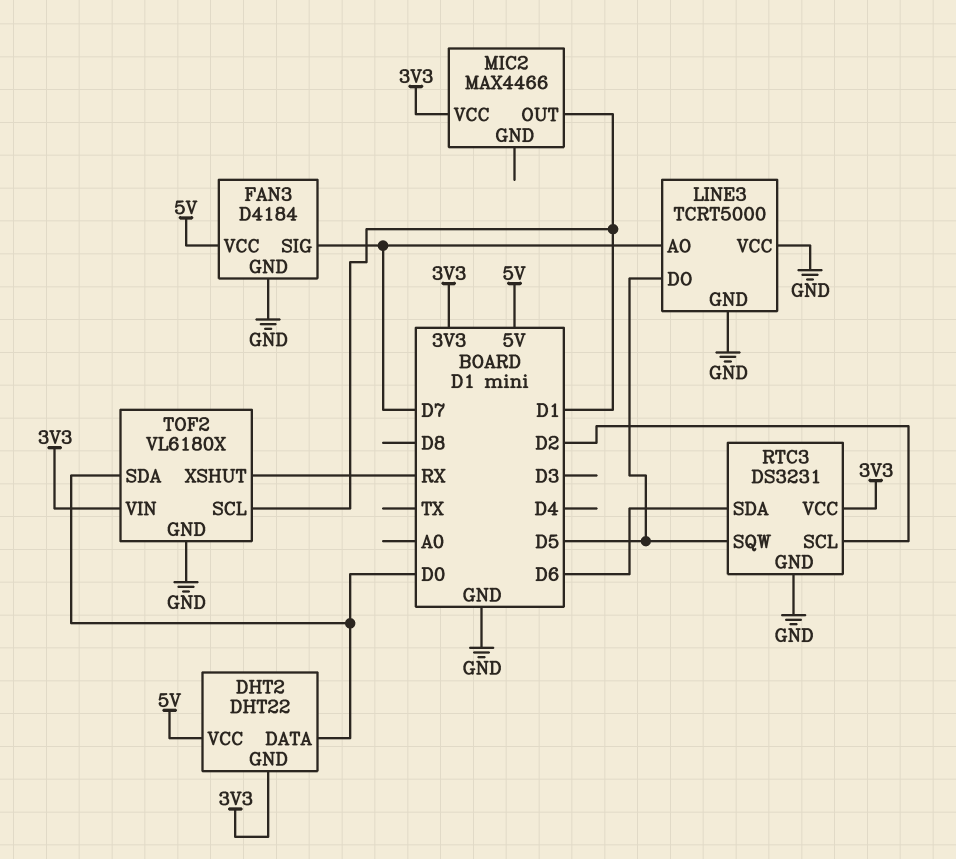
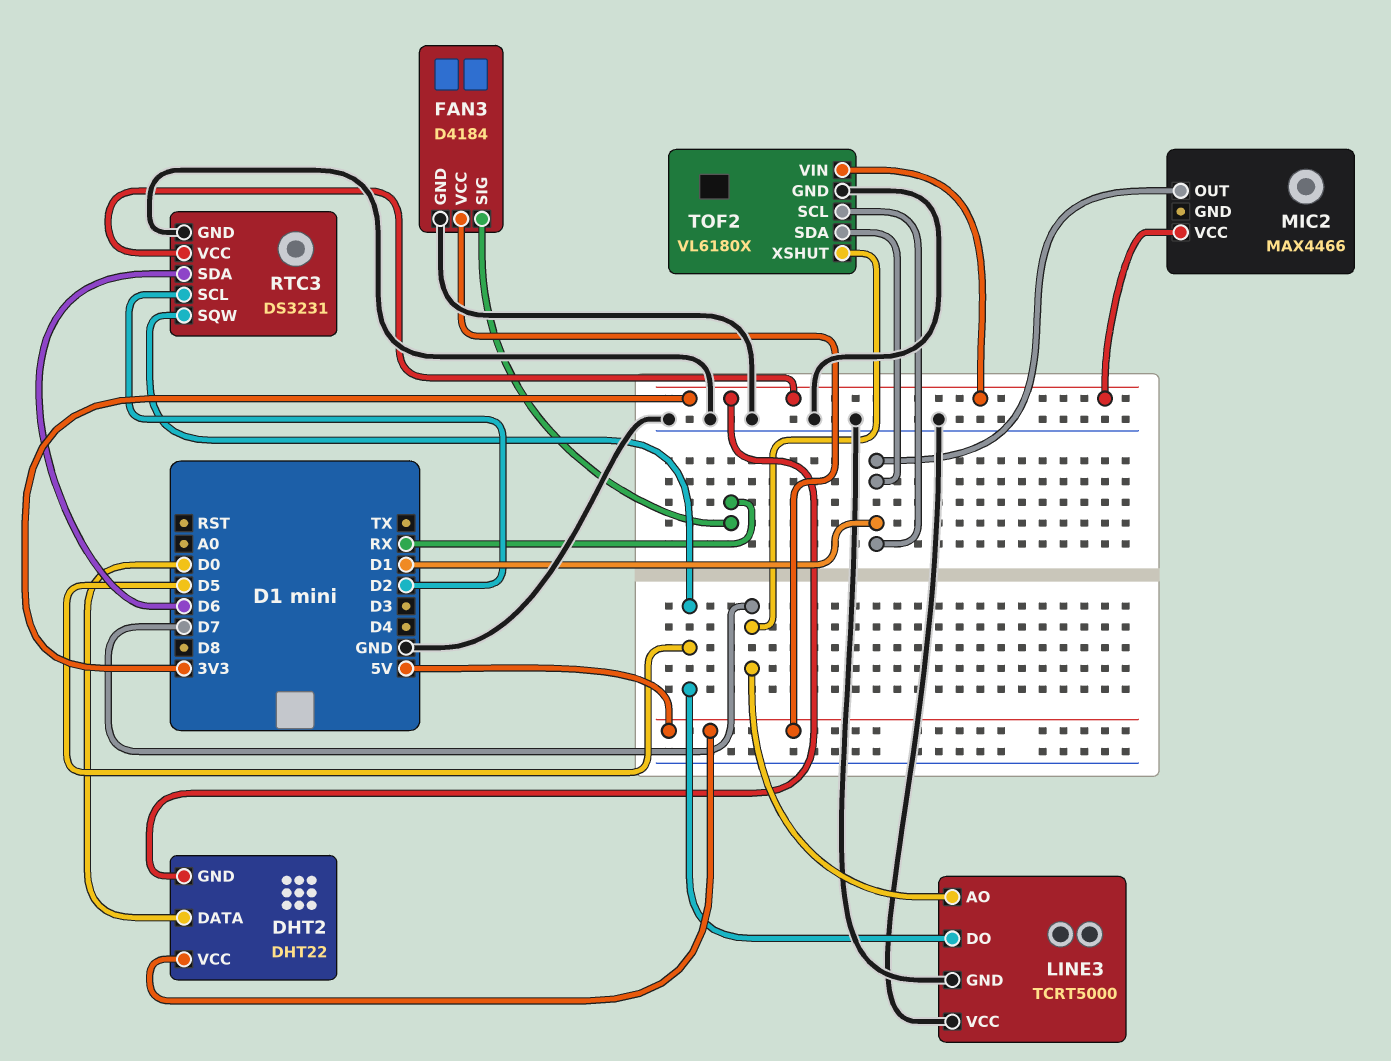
FAN3 pin SIG: D7 -> RX
TOF2 pin SDA: D0 -> D1
TOF2 pin XSHUT: RX -> D7

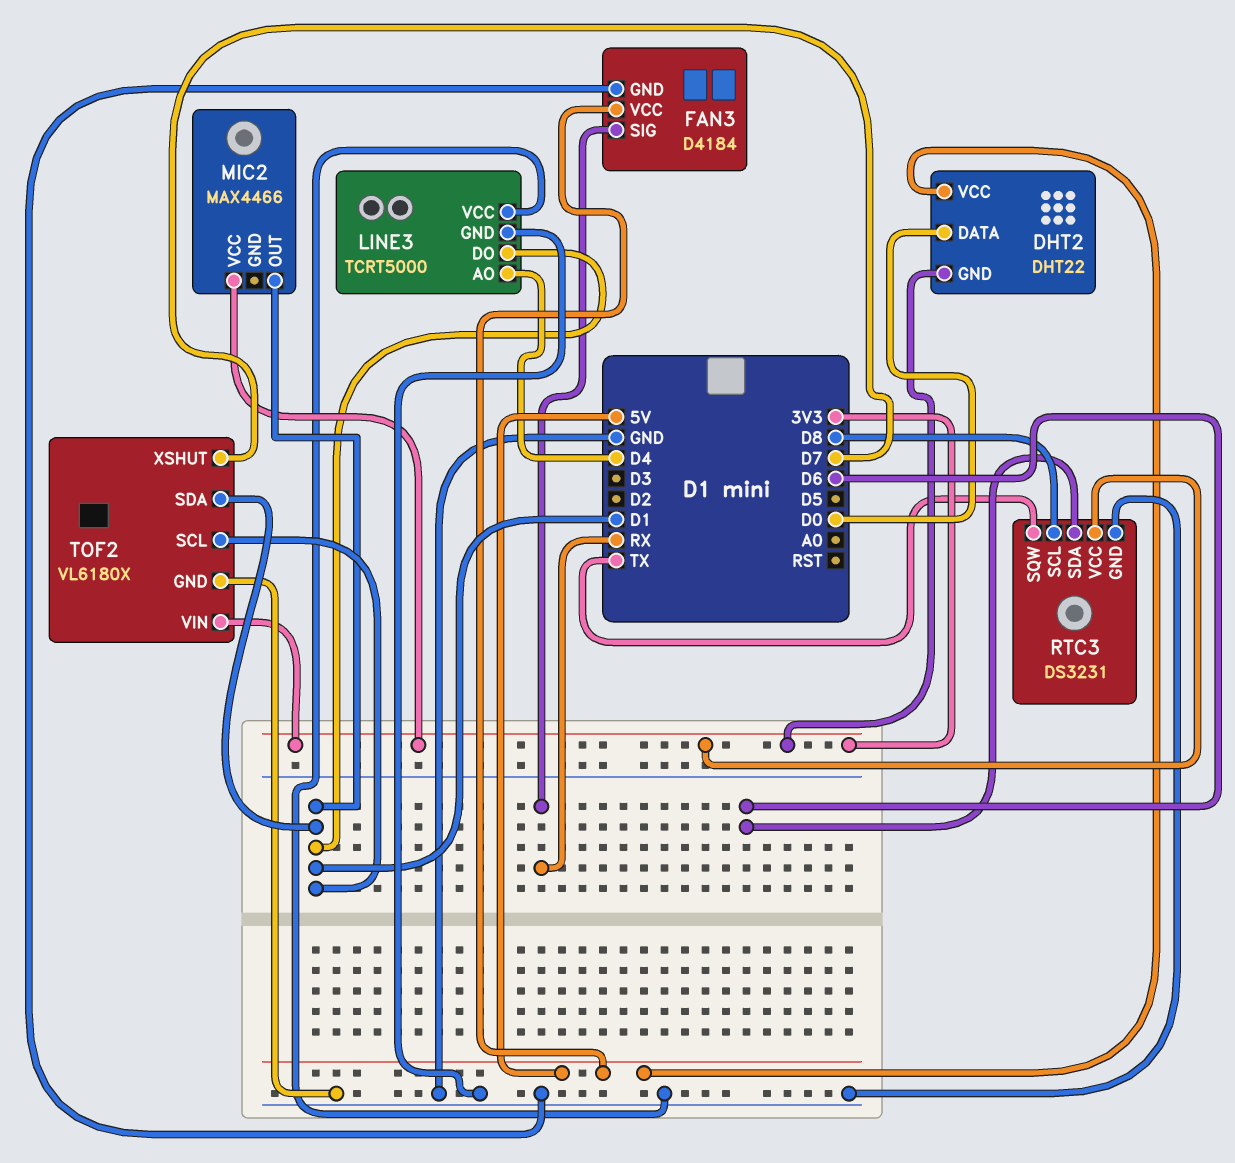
LINE3 pin AO: D7 -> D4
LINE3 pin DO: D5 -> D1
RTC3 pin SCL: D2 -> D8
RTC3 pin SQW: D5 -> TX

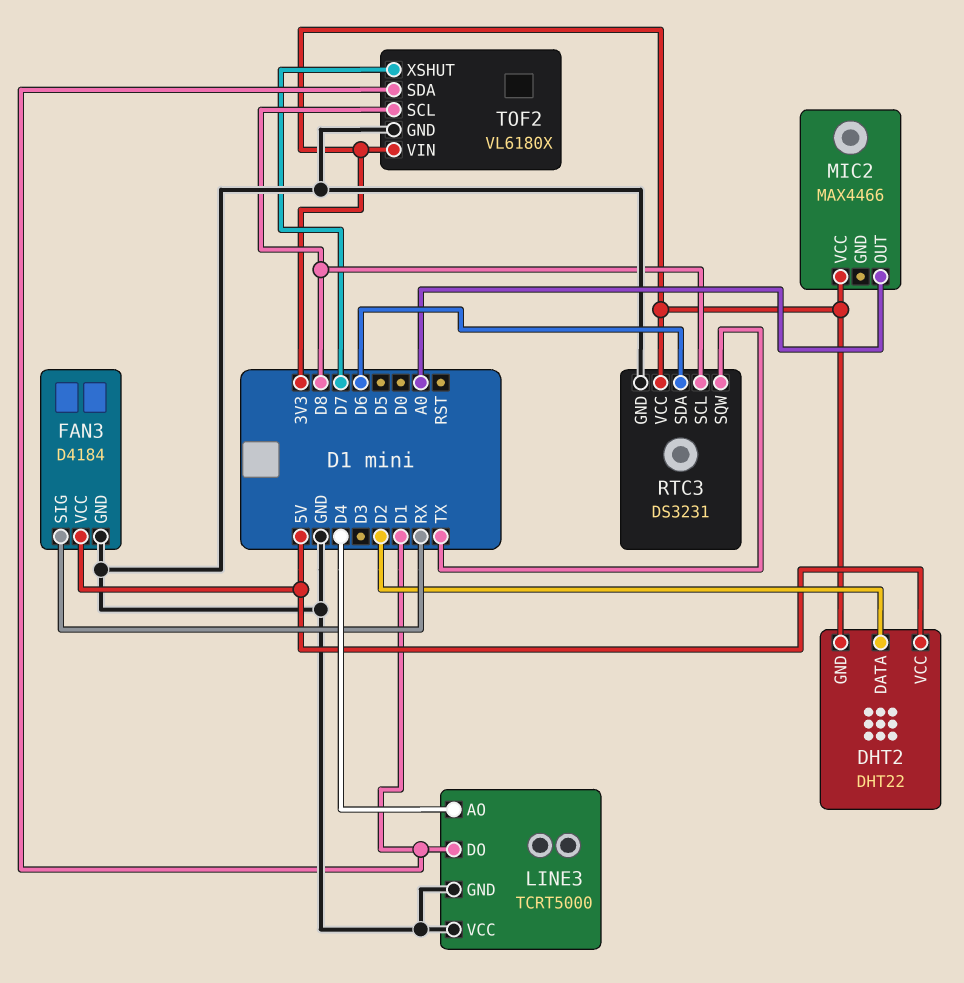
DHT2 pin DATA: D0 -> D2
MIC2 pin OUT: D1 -> A0
TOF2 pin SCL: D1 -> D8

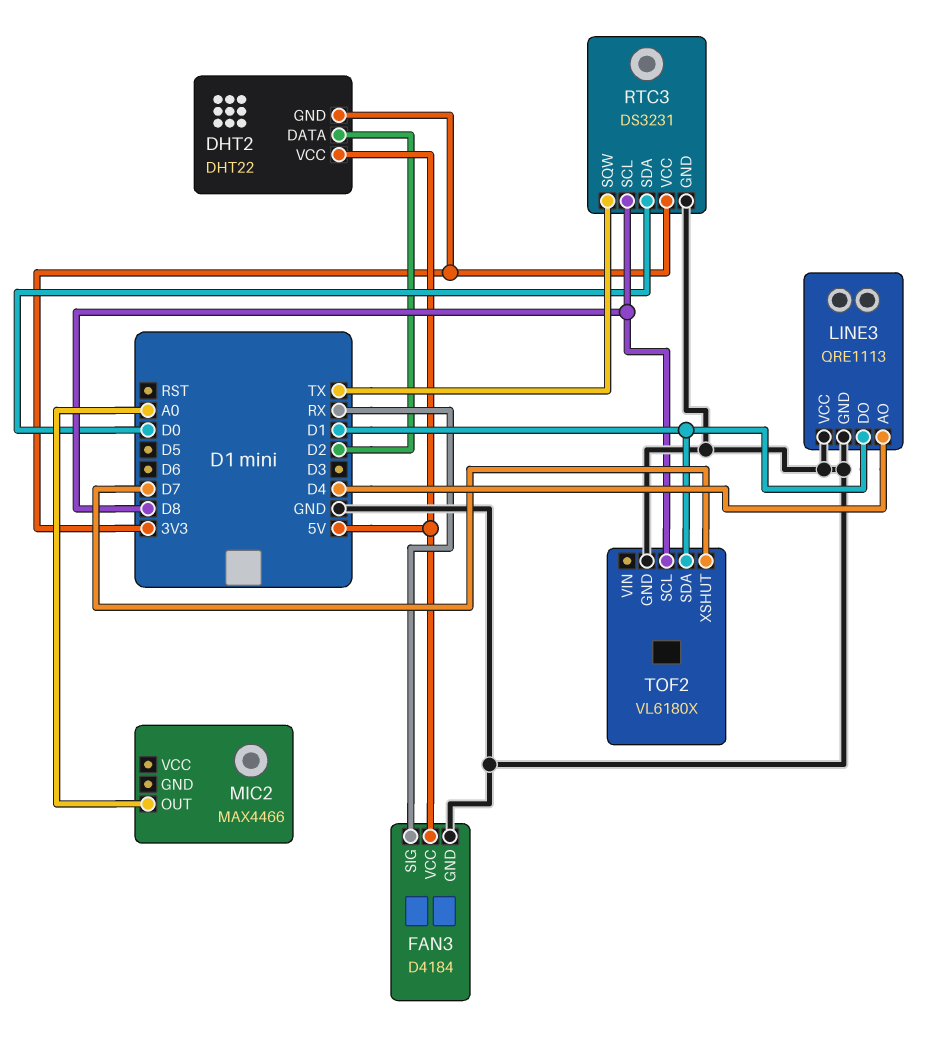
LINE3: TCRT5000 -> QRE1113
MIC2 pin VCC: 3V3 -> none
RTC3 pin SDA: D6 -> D0
TOF2 pin VIN: 3V3 -> none

